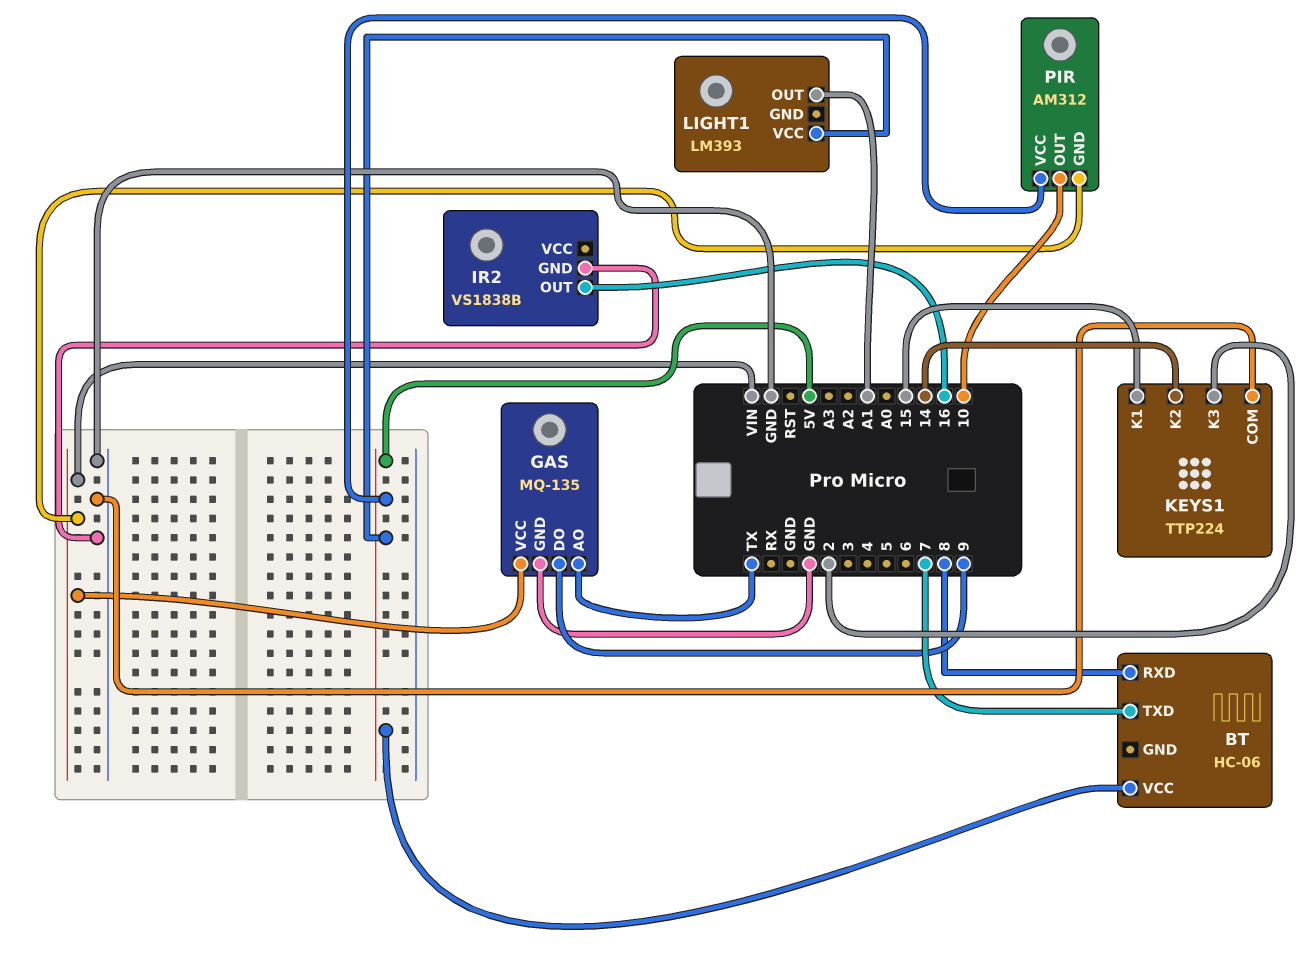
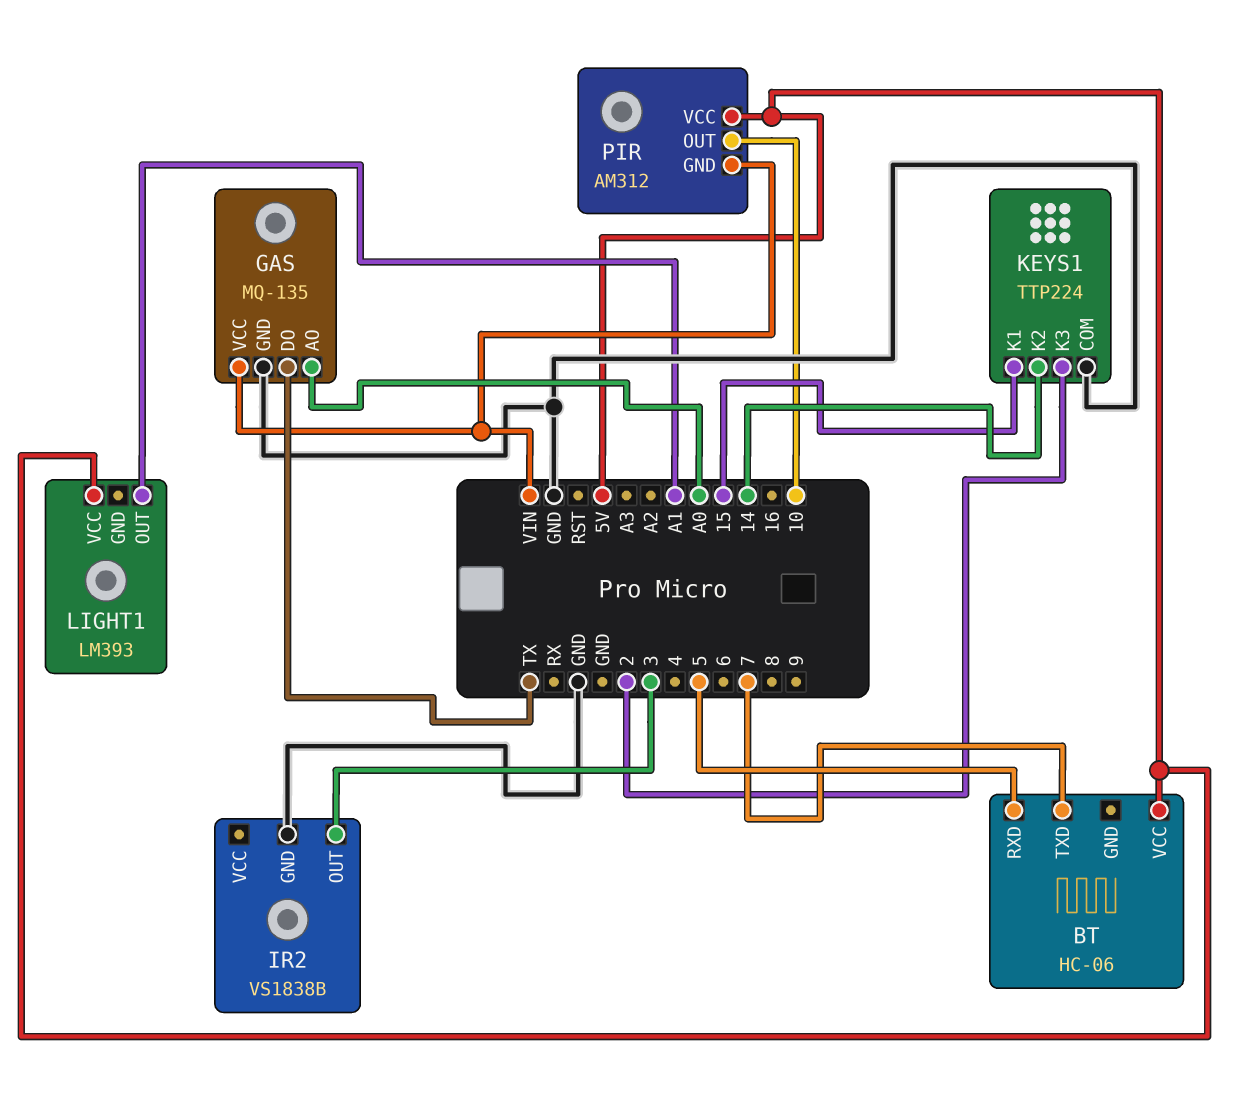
BT pin RXD: 8 -> 5
GAS pin AO: TX -> A0
GAS pin DO: 9 -> TX
IR2 pin OUT: 16 -> 3

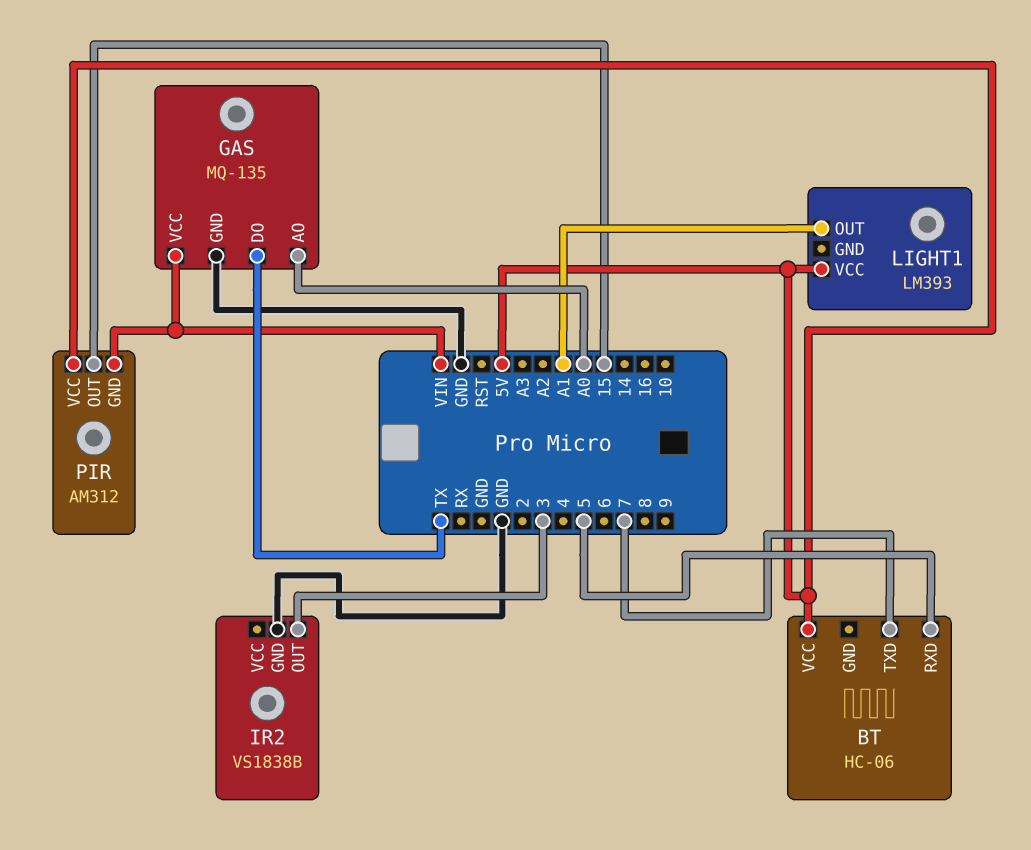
KEYS1: TTP224 -> none
KEYS1 pin COM: GND -> none
KEYS1 pin K1: 15 -> none
KEYS1 pin K2: 14 -> none
KEYS1 pin K3: 2 -> none
PIR pin OUT: 10 -> 15

